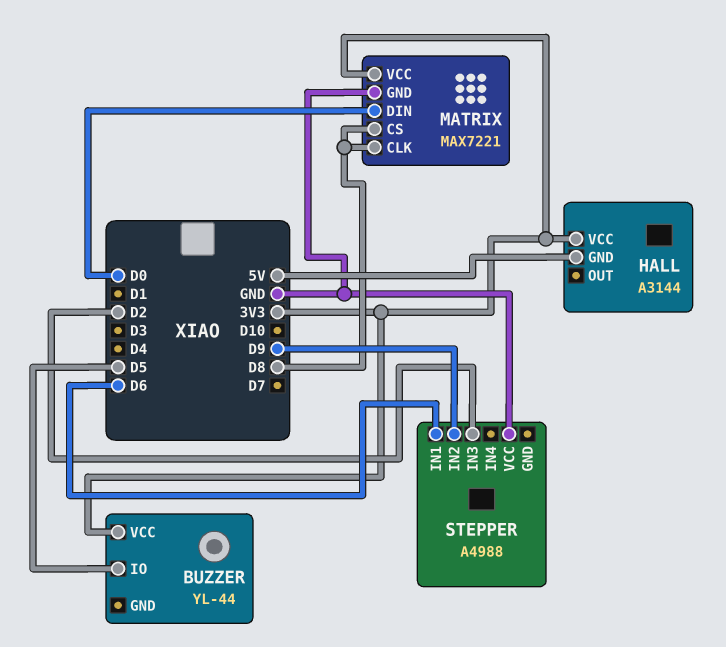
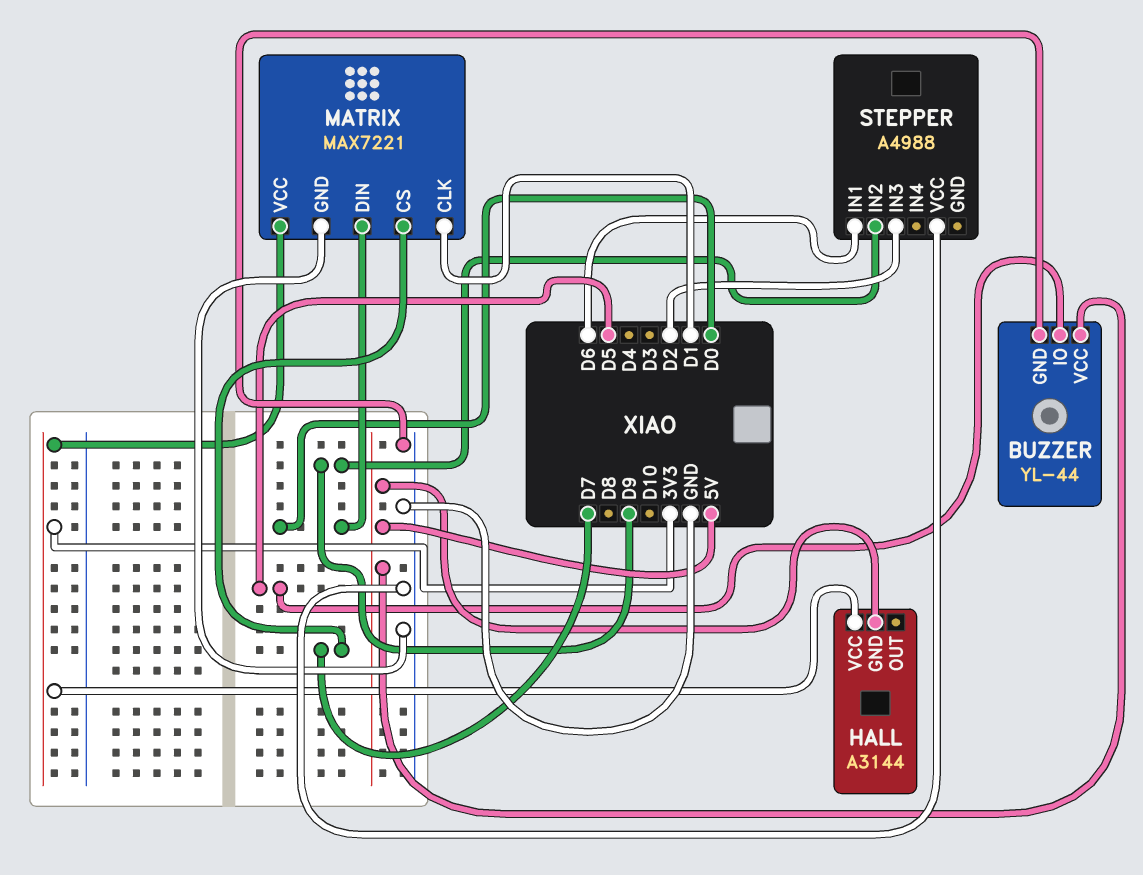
BUZZER pin GND: none -> GND
BUZZER pin VCC: 3V3 -> 5V
MATRIX pin CLK: D8 -> D1
MATRIX pin CS: D8 -> D7

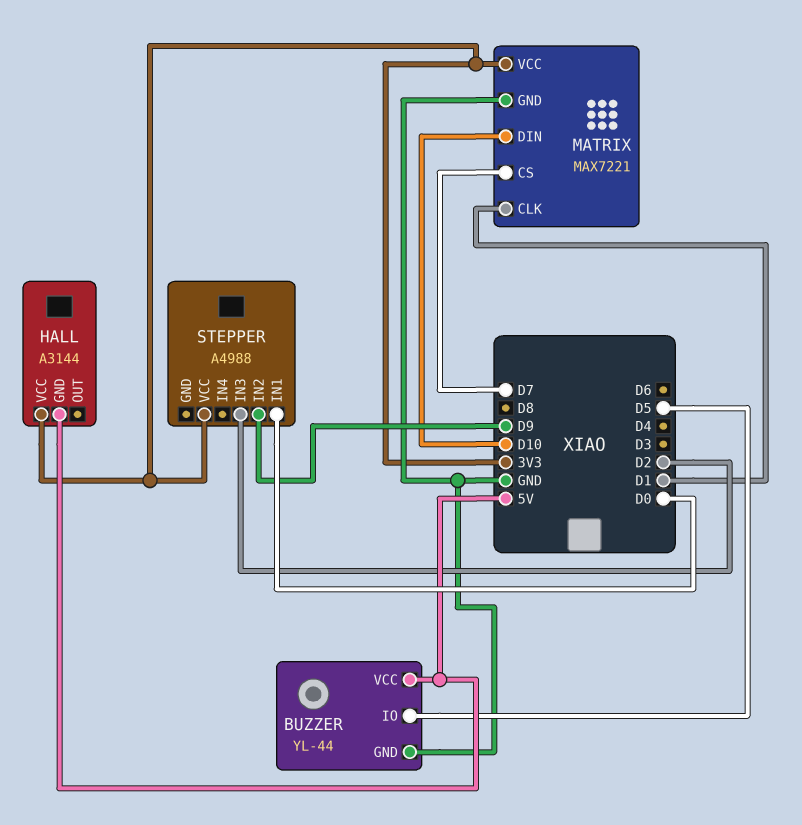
MATRIX pin DIN: D0 -> D10
STEPPER pin IN1: D6 -> D0
STEPPER pin VCC: GND -> 3V3

